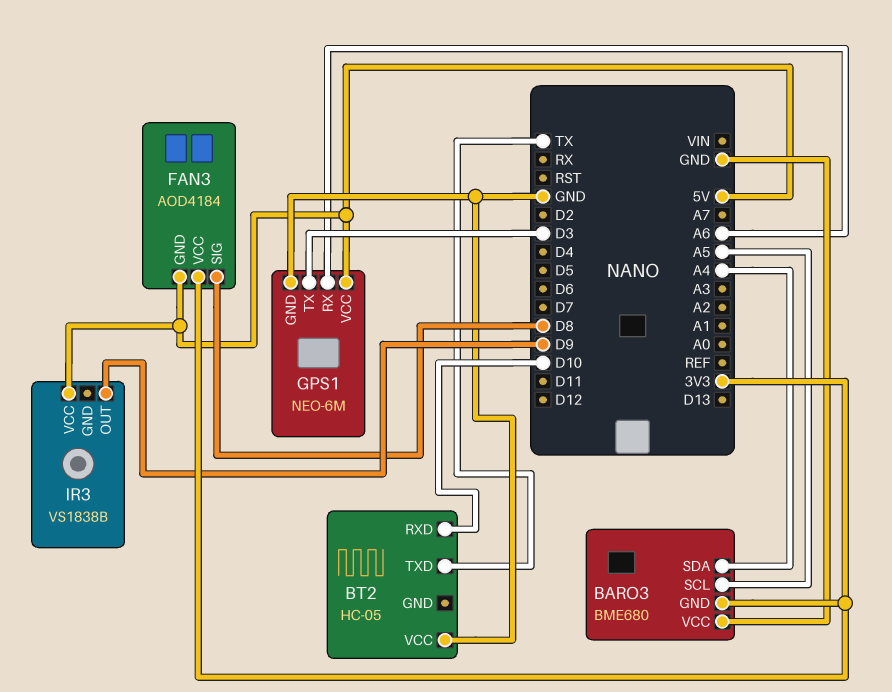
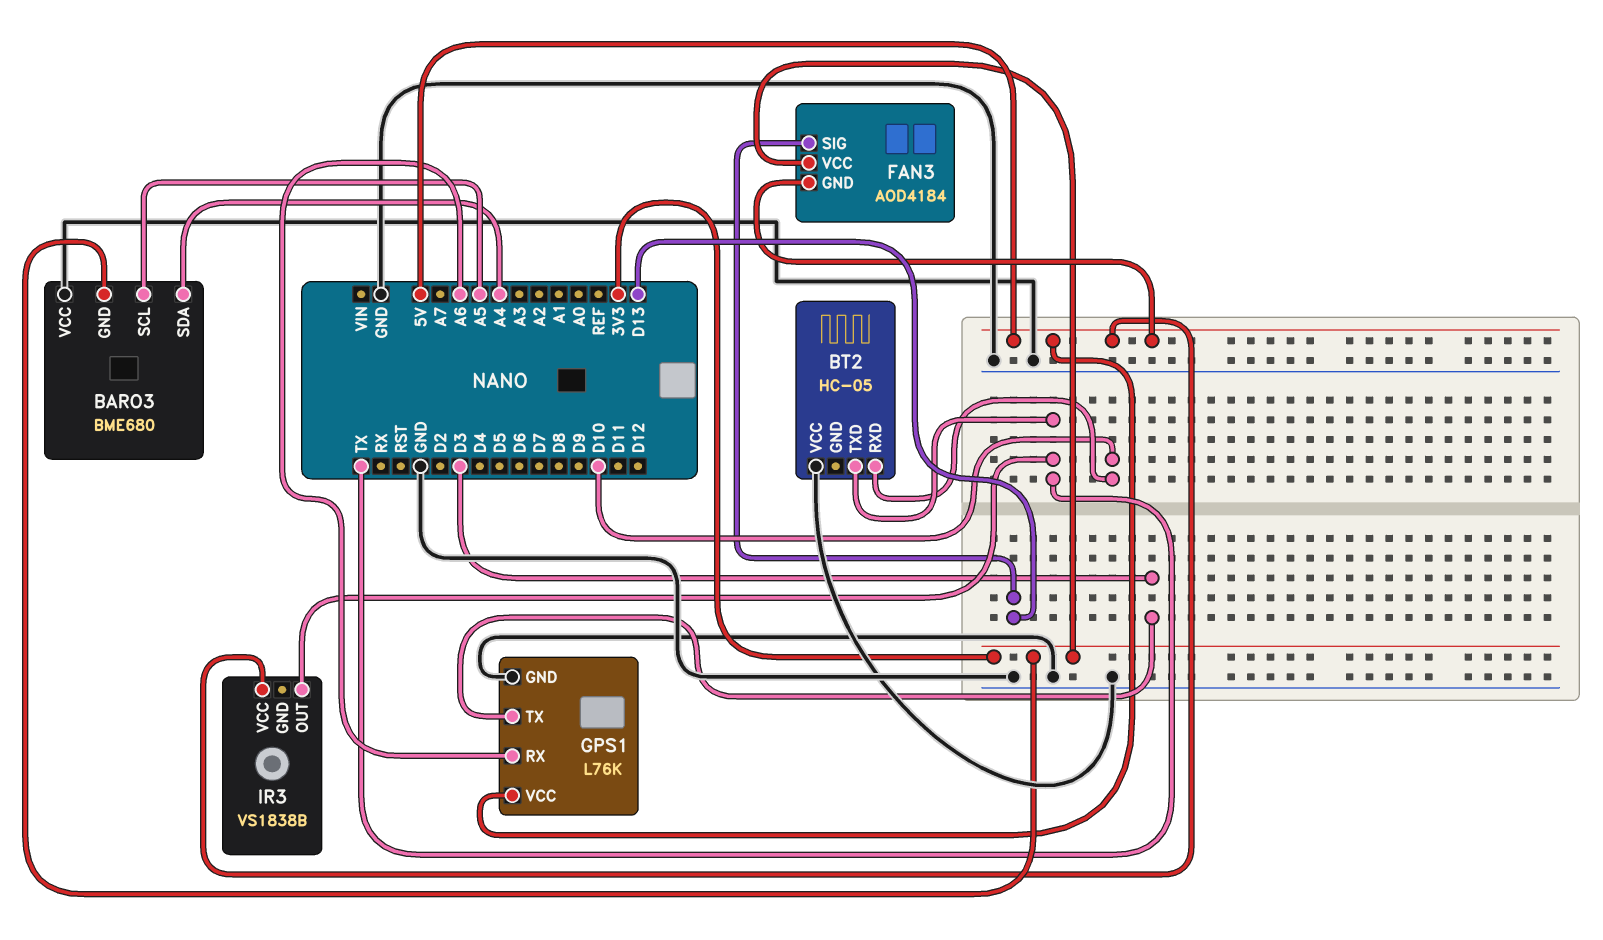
FAN3 pin SIG: D8 -> D13
GPS1: NEO-6M -> L76K
IR3 pin OUT: D9 -> TX

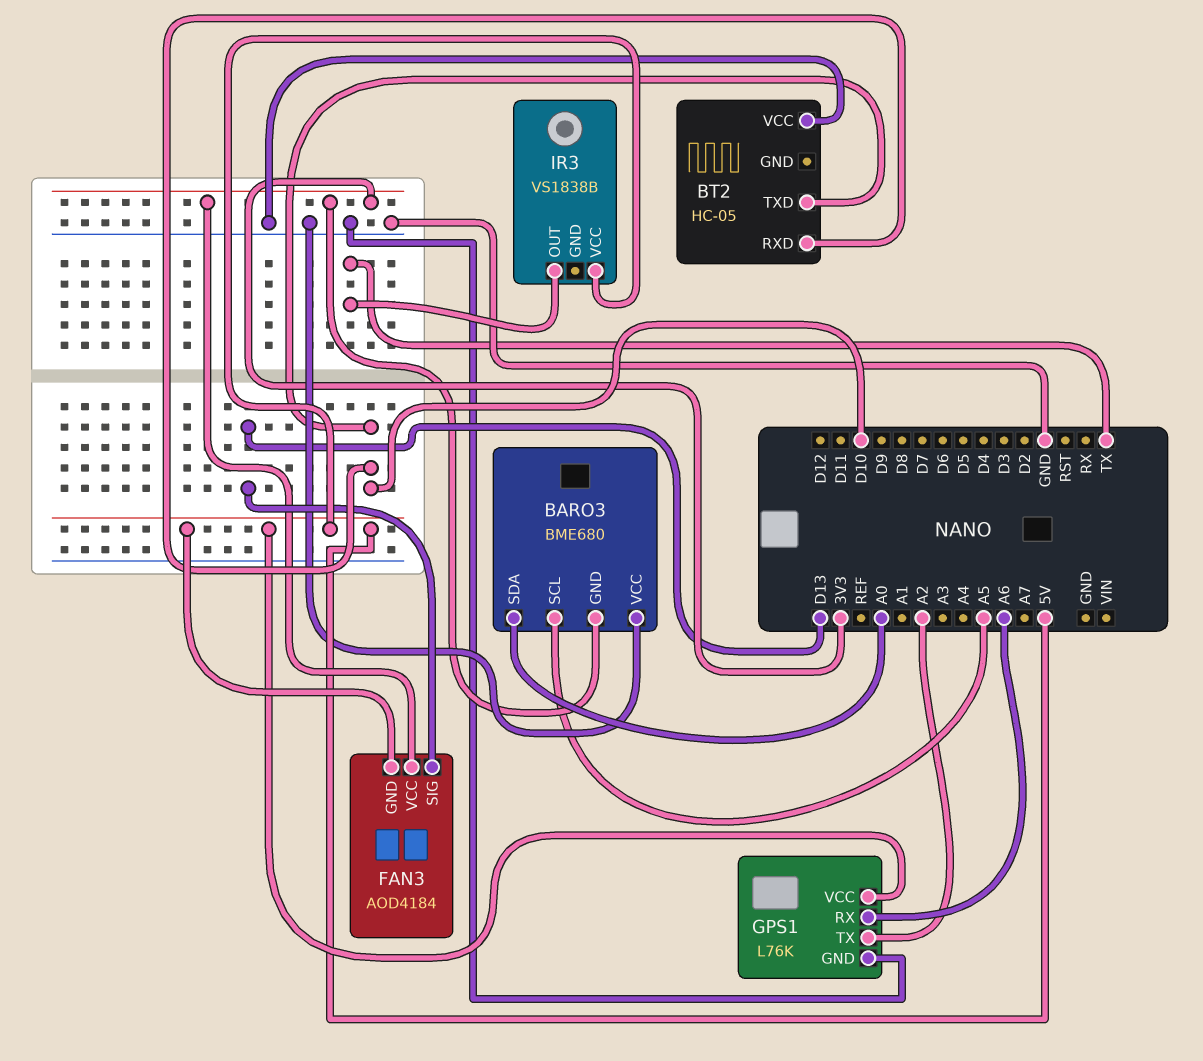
BARO3 pin SDA: A4 -> A0
BT2 pin TXD: TX -> D10
GPS1 pin TX: D3 -> A2

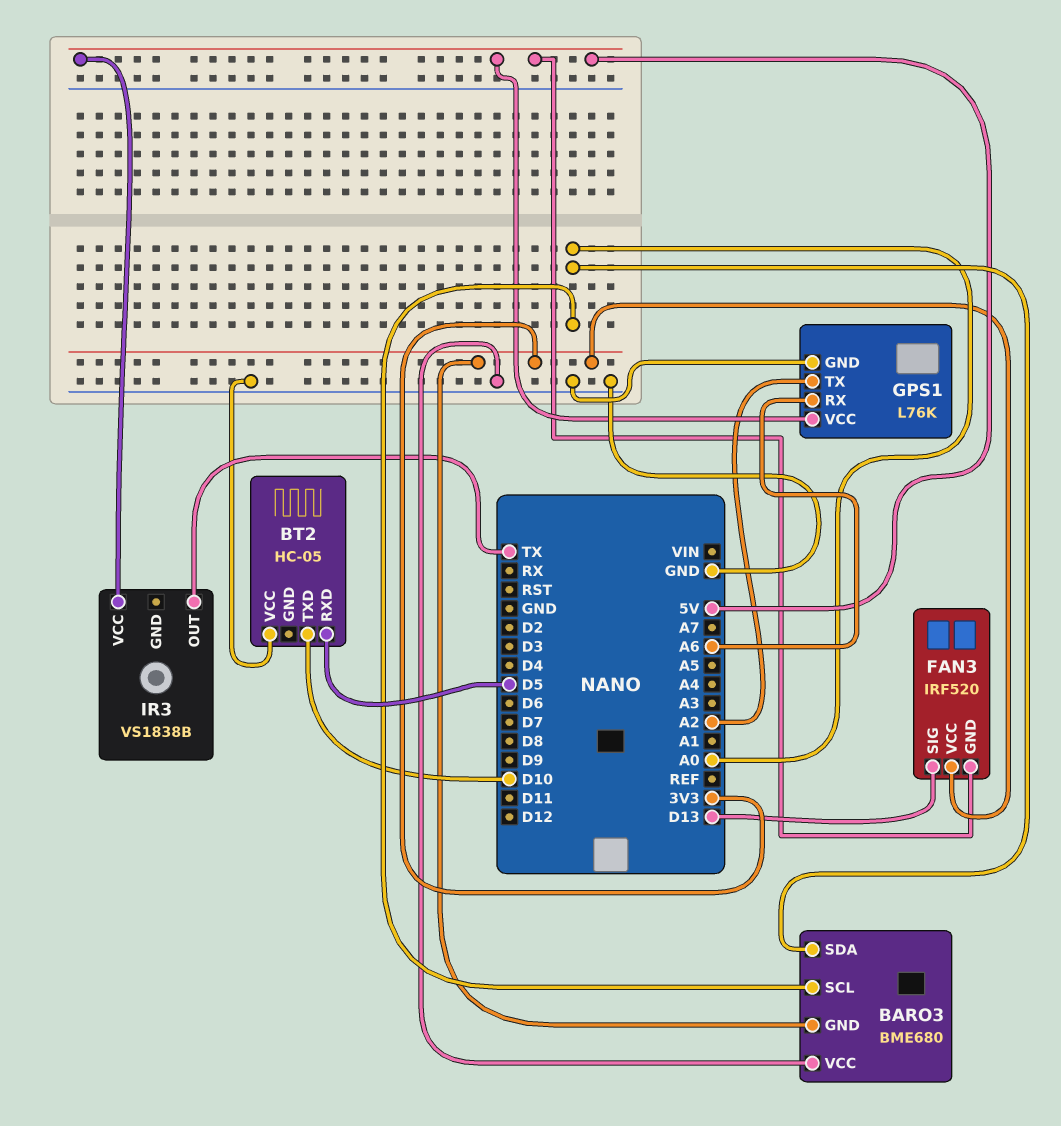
BARO3 pin SCL: A5 -> A0
BT2 pin RXD: D10 -> D5
FAN3: AOD4184 -> IRF520

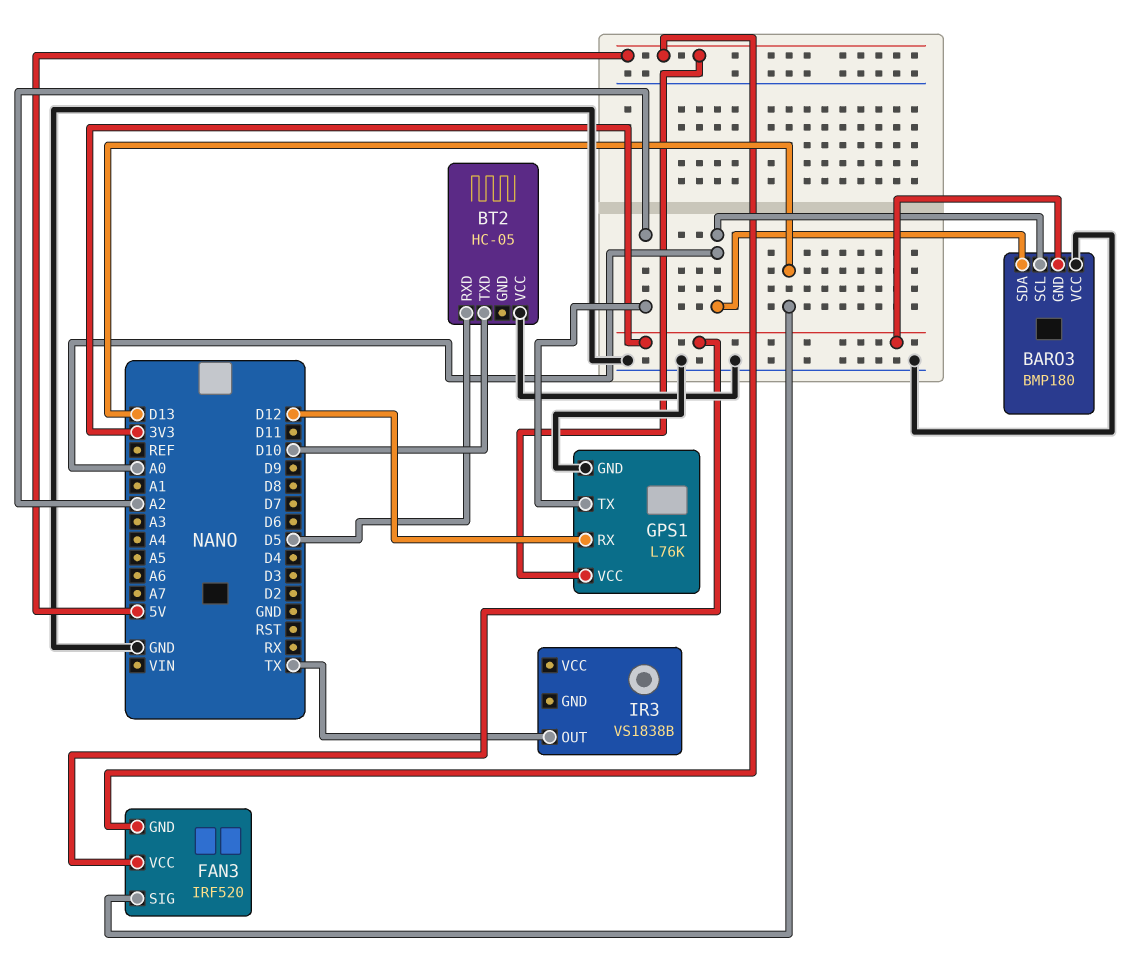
BARO3: BME680 -> BMP180
GPS1 pin RX: A6 -> D12
IR3 pin VCC: 5V -> none

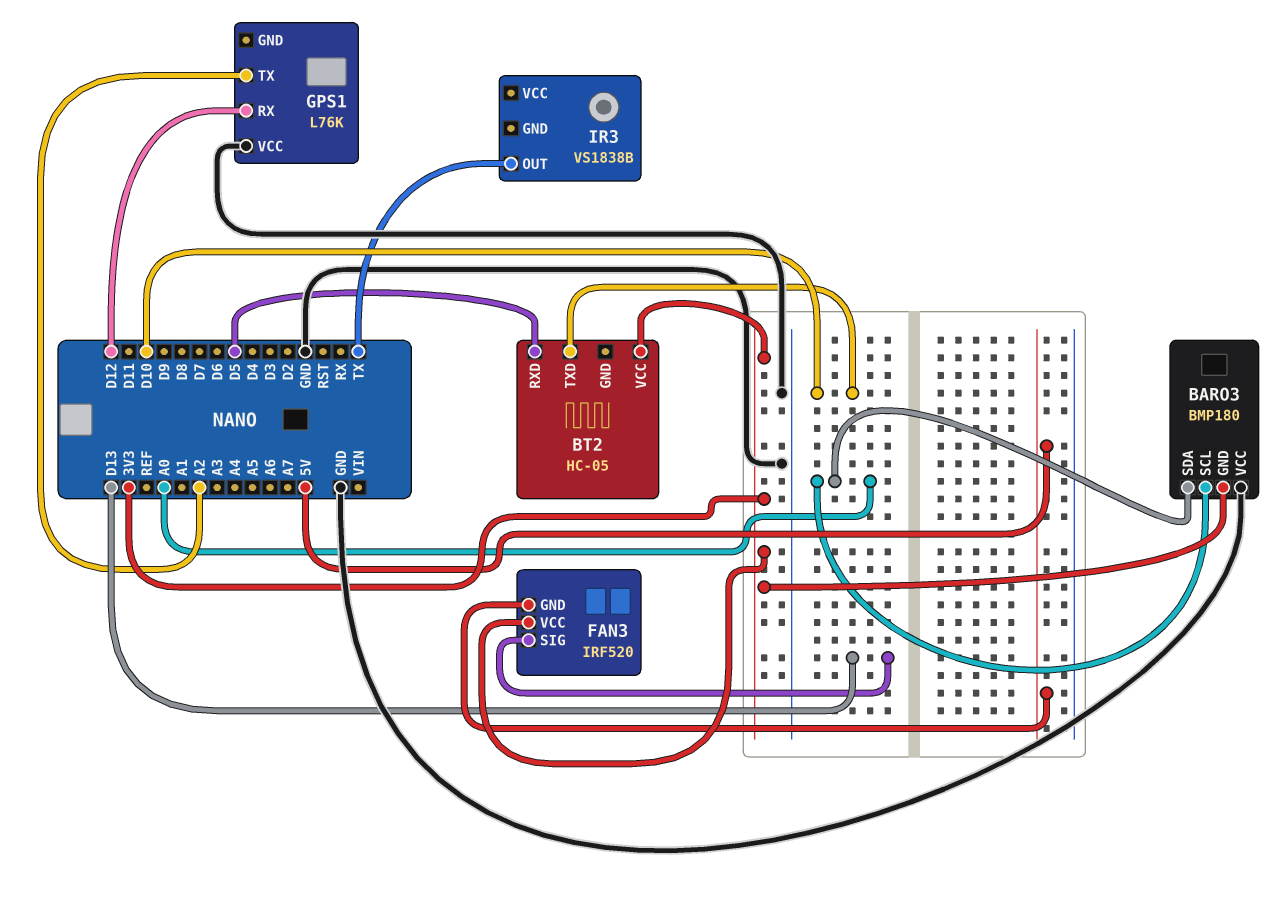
BT2 pin VCC: GND -> 3V3
GPS1 pin GND: GND -> none
GPS1 pin VCC: 5V -> GND

